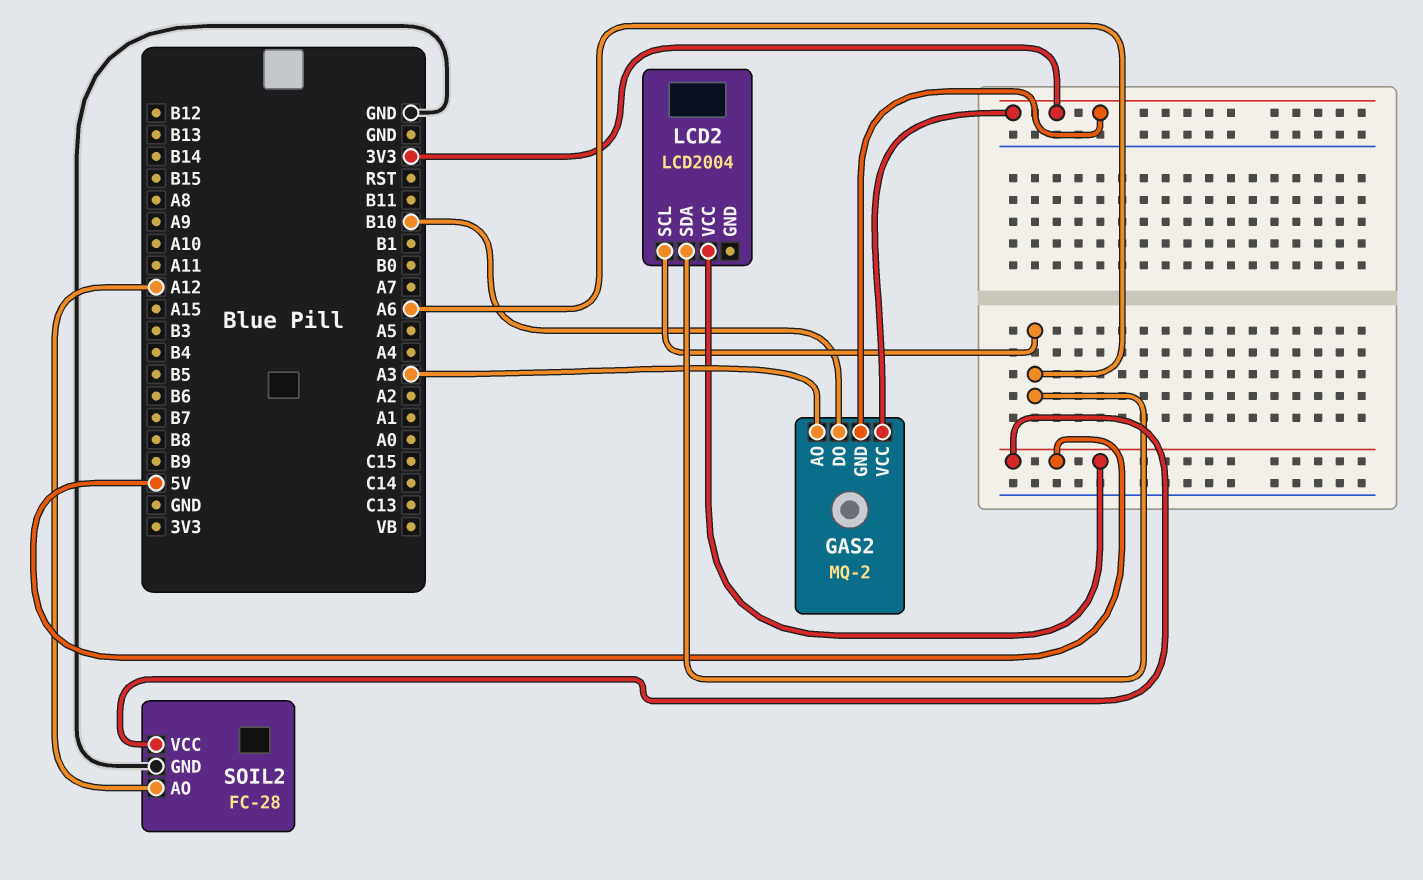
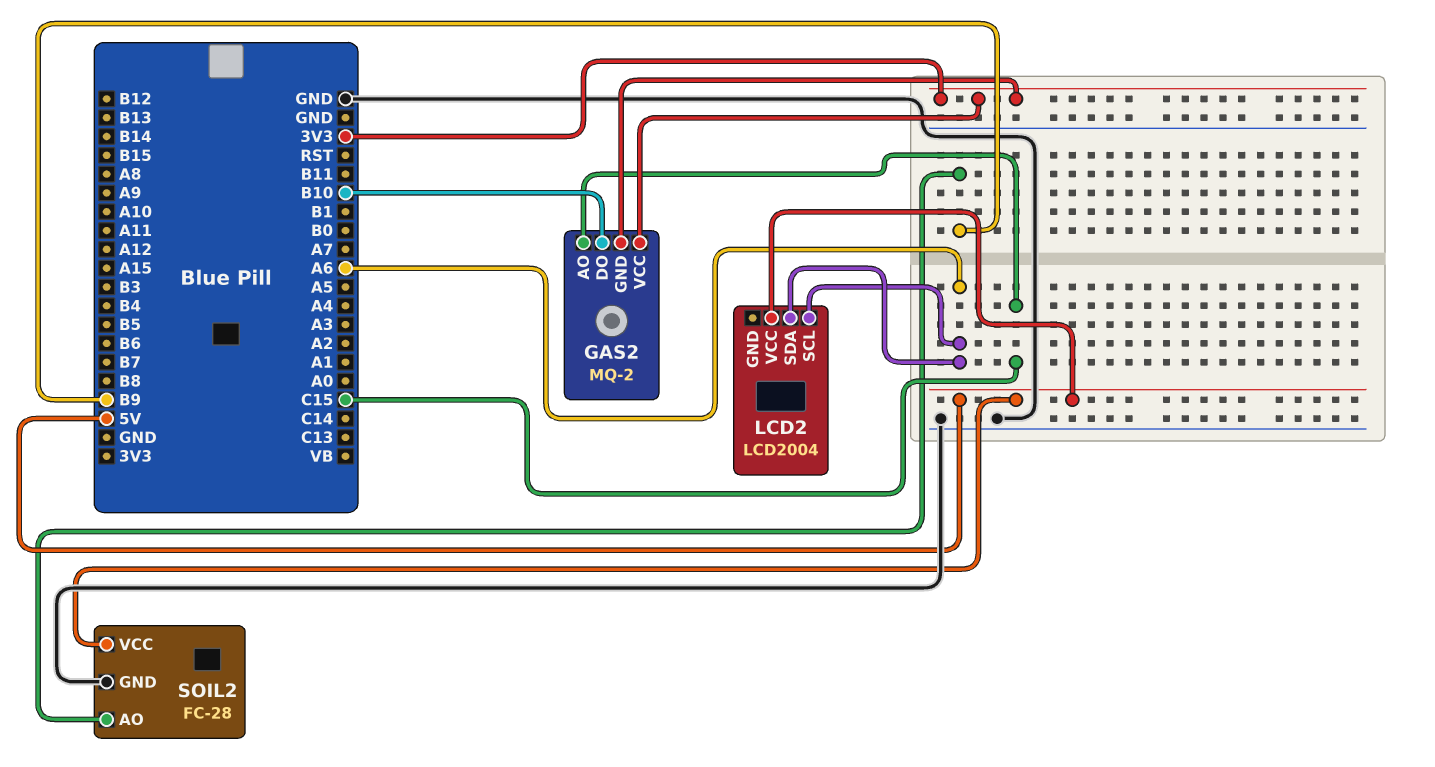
GAS2 pin AO: A3 -> C15
SOIL2 pin AO: A12 -> B9

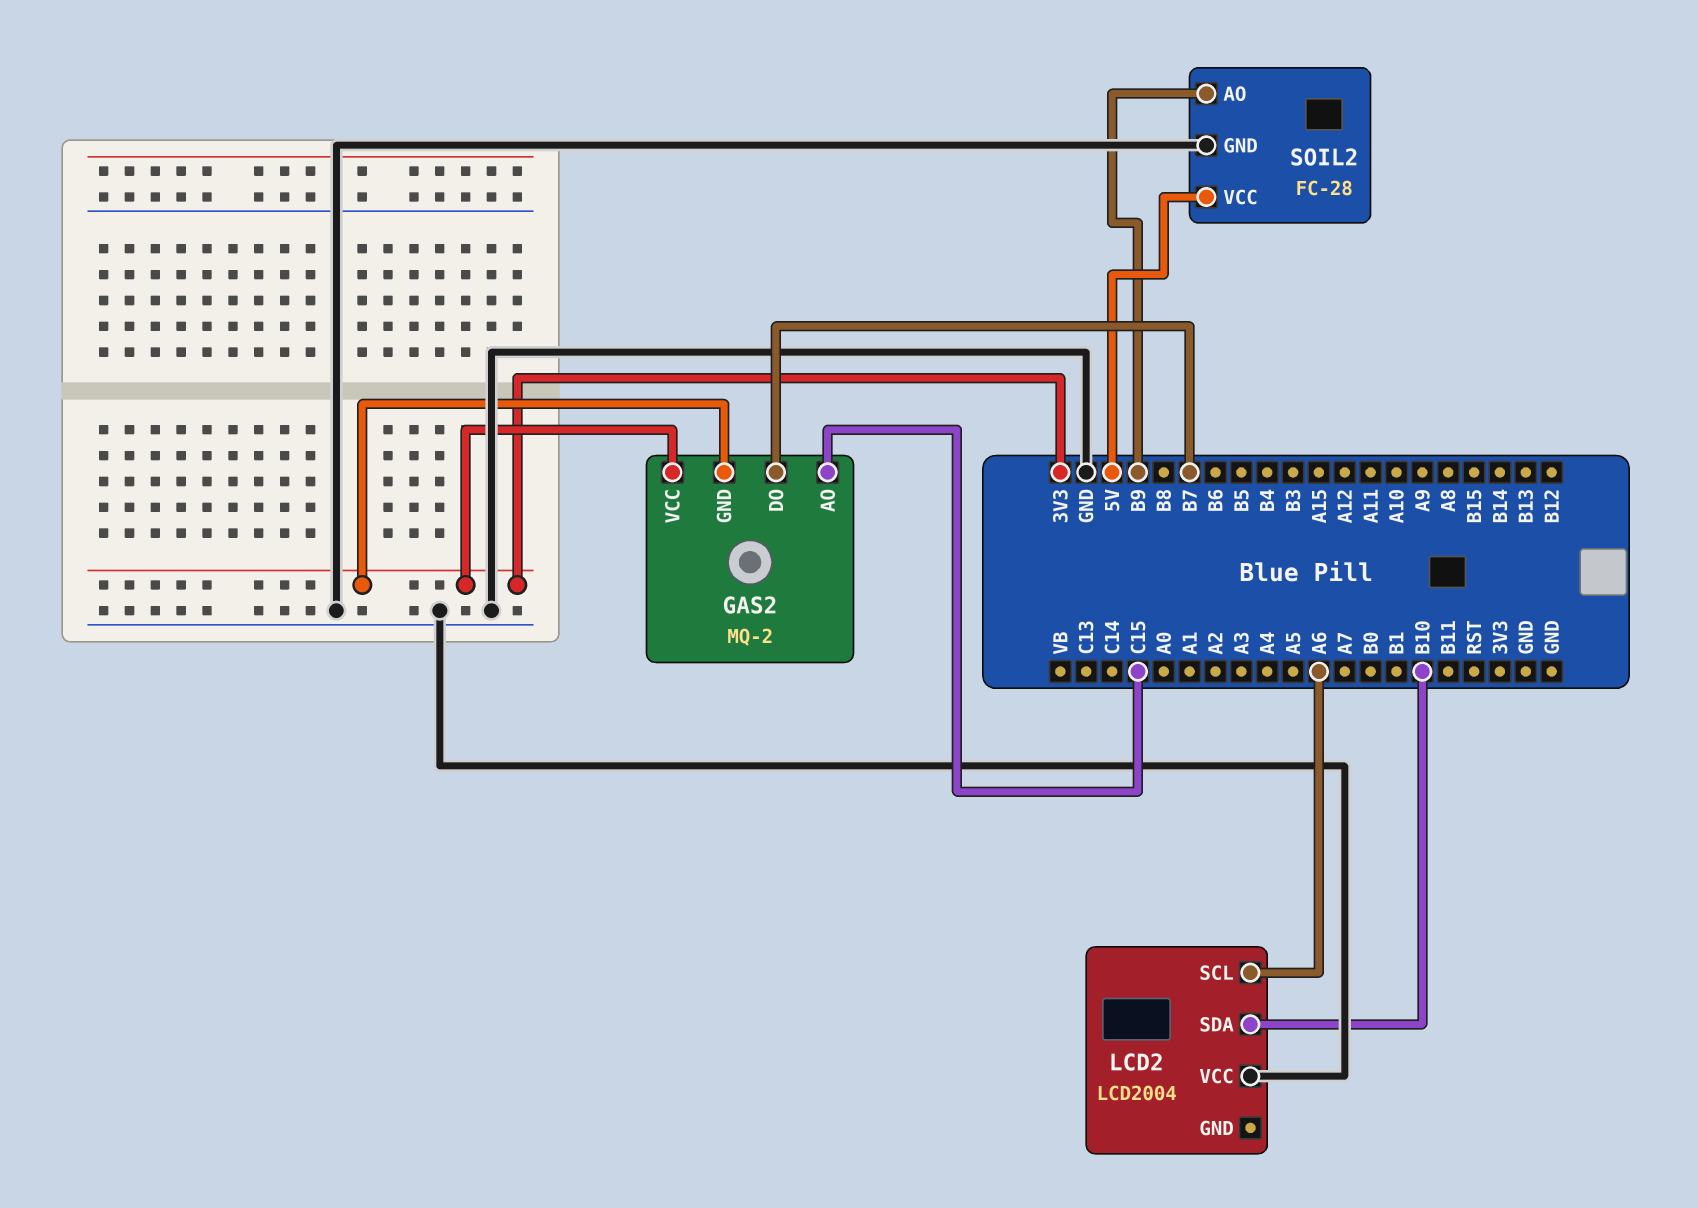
GAS2 pin DO: B10 -> B7
LCD2 pin SDA: A6 -> B10
LCD2 pin VCC: 5V -> GND

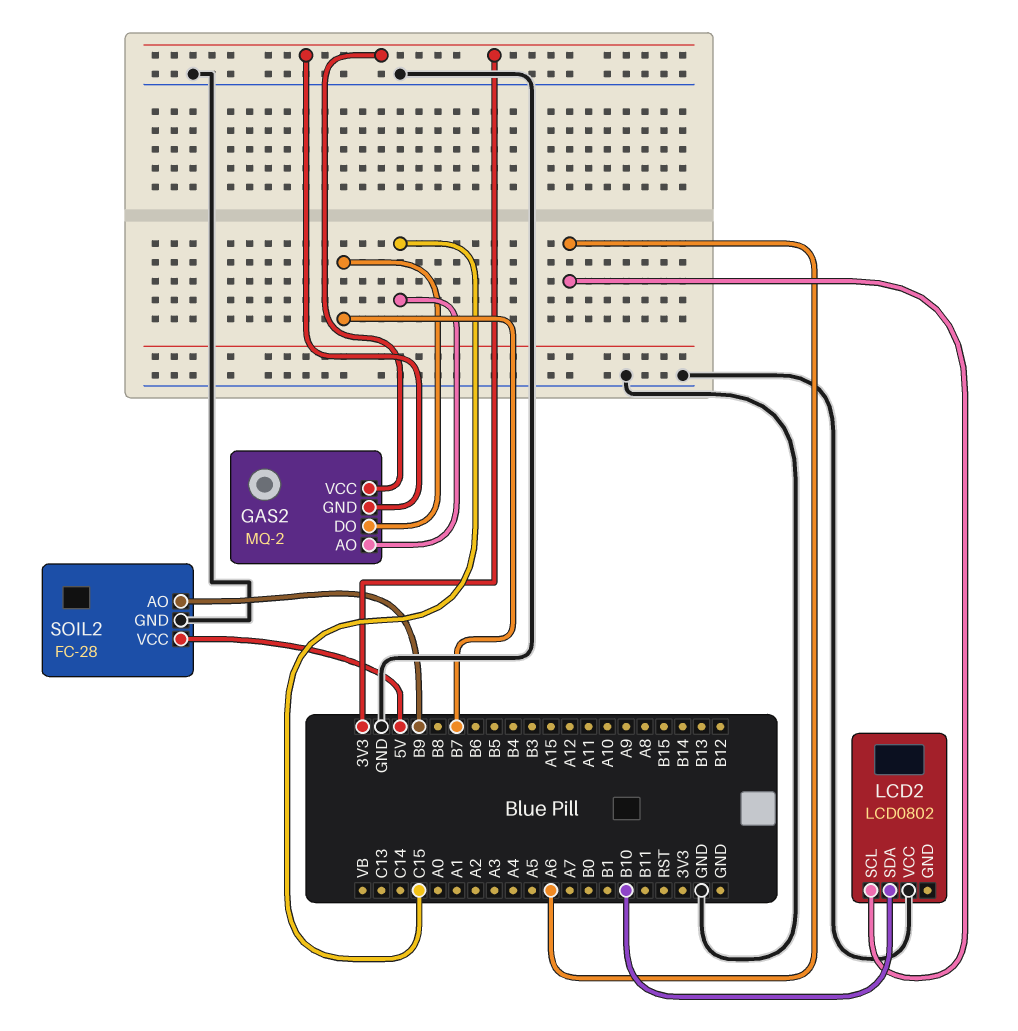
LCD2: LCD2004 -> LCD0802

